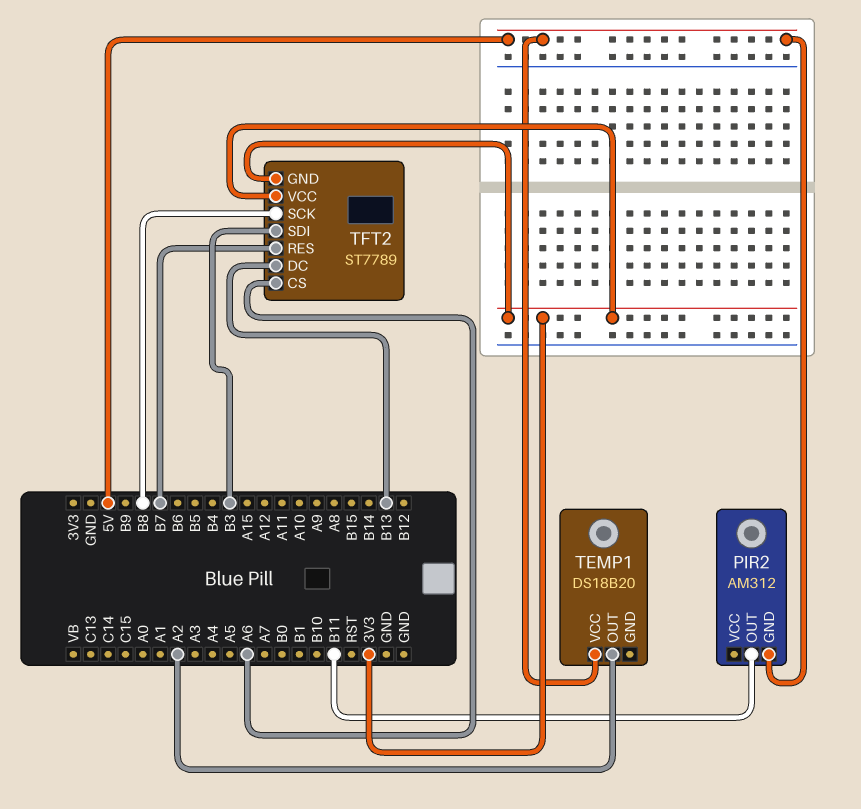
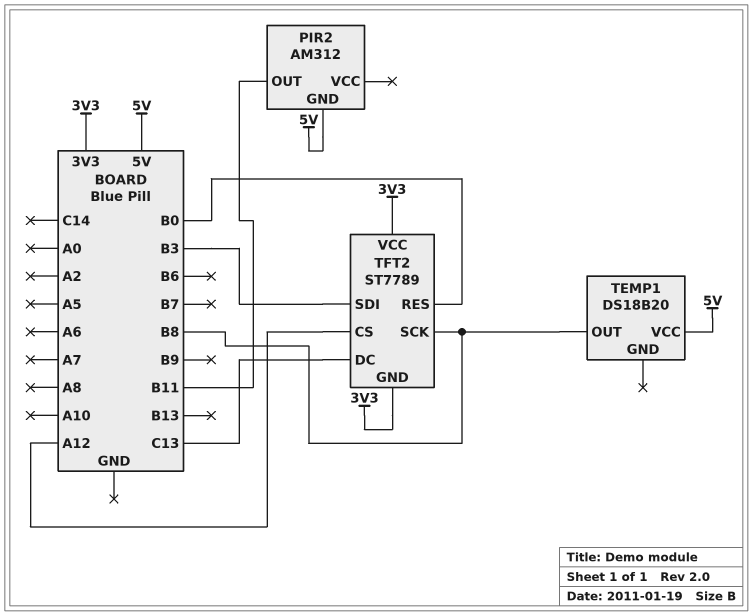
TEMP1 pin OUT: A2 -> B8
TFT2 pin CS: A6 -> A12
TFT2 pin DC: B13 -> C13
TFT2 pin RES: B7 -> B0

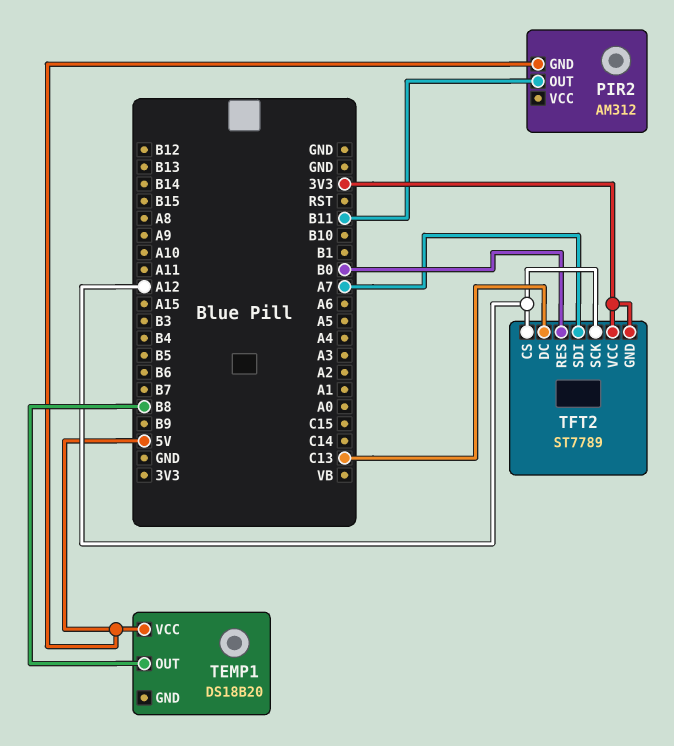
TFT2 pin SCK: B8 -> A12
TFT2 pin SDI: B3 -> A7

